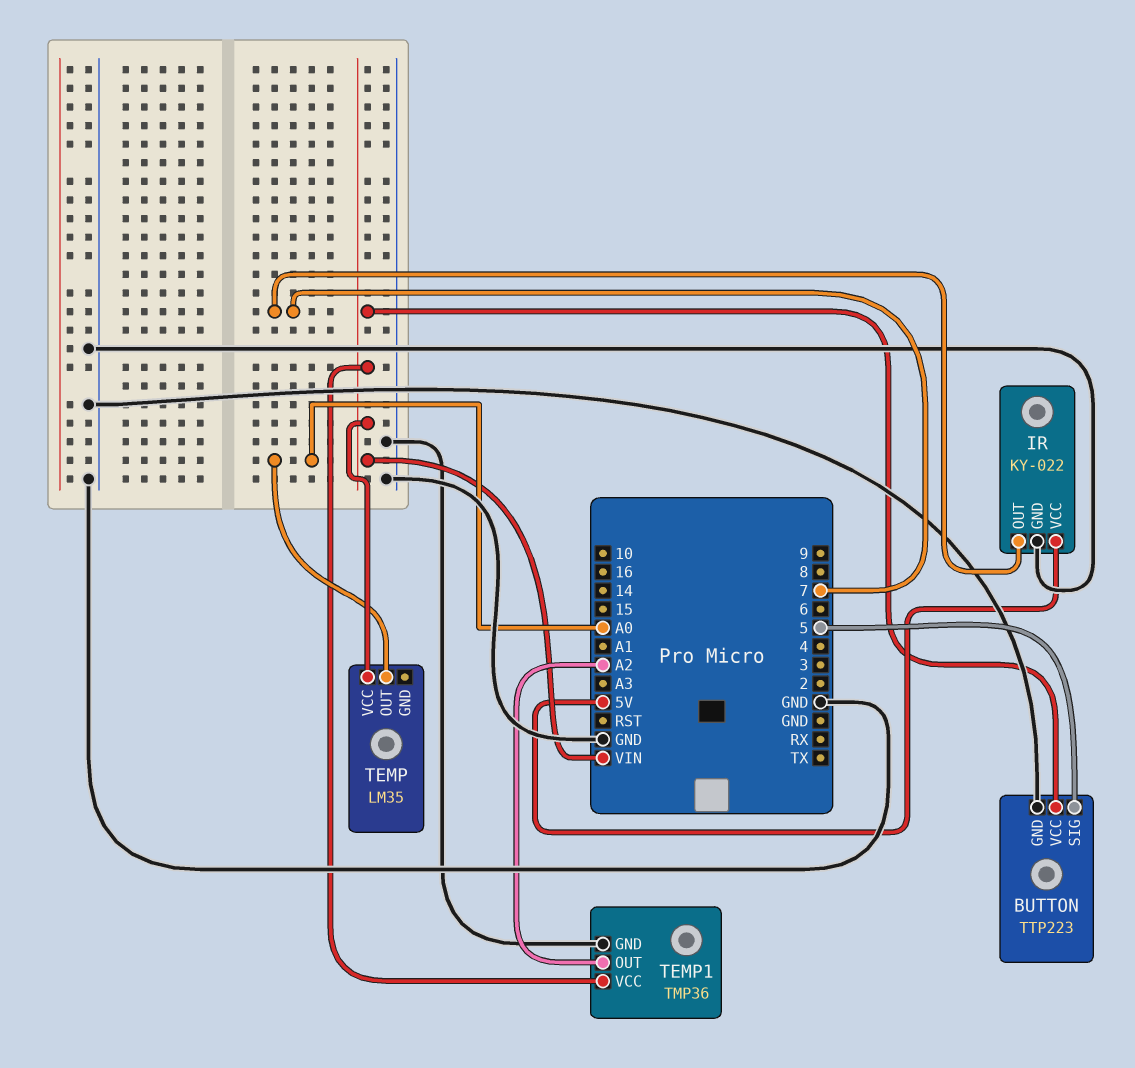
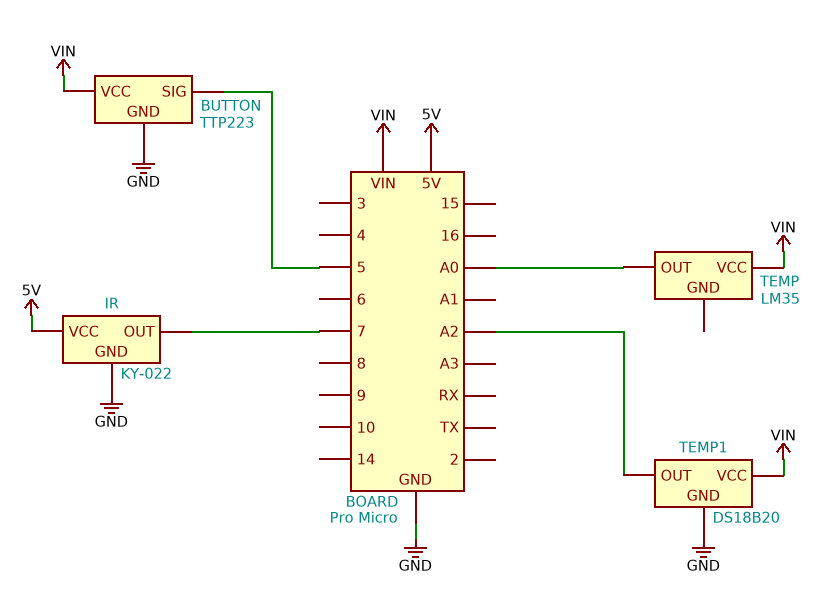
TEMP1: TMP36 -> DS18B20

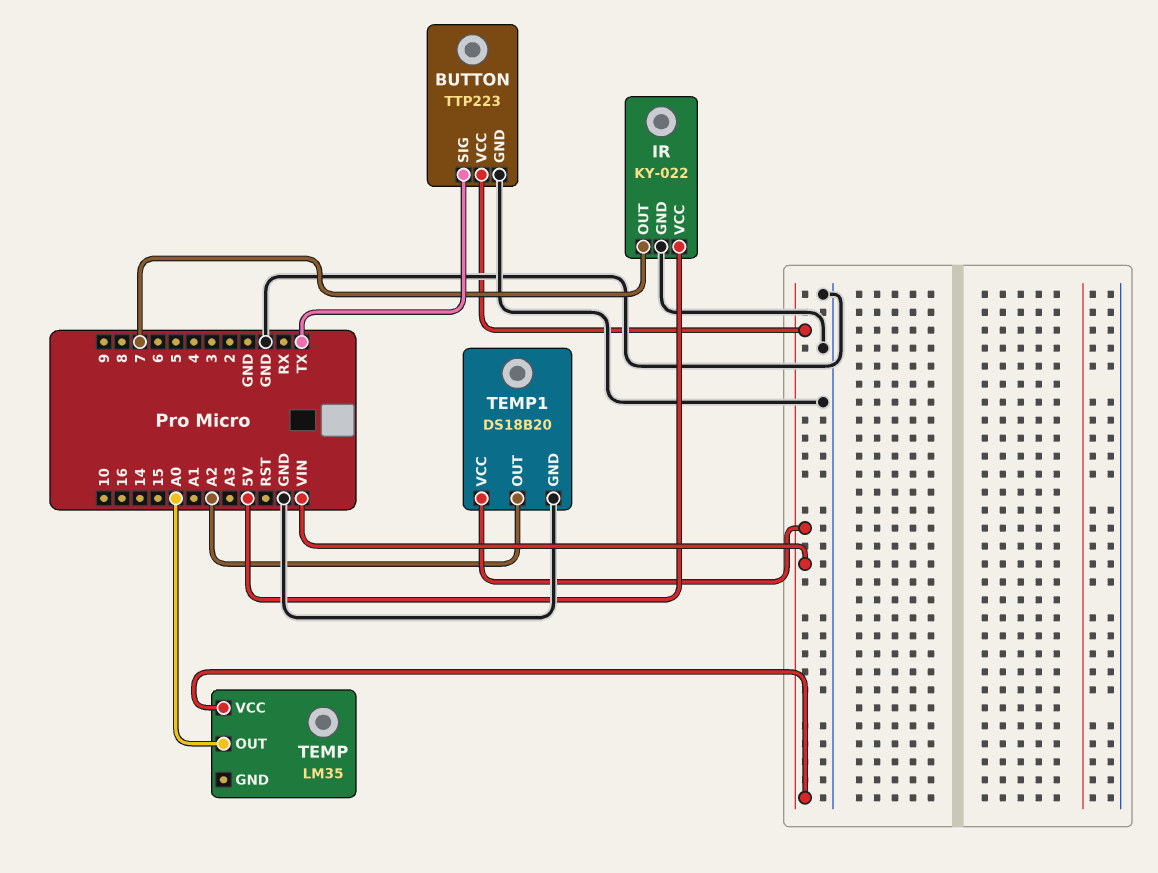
BUTTON pin SIG: 5 -> TX

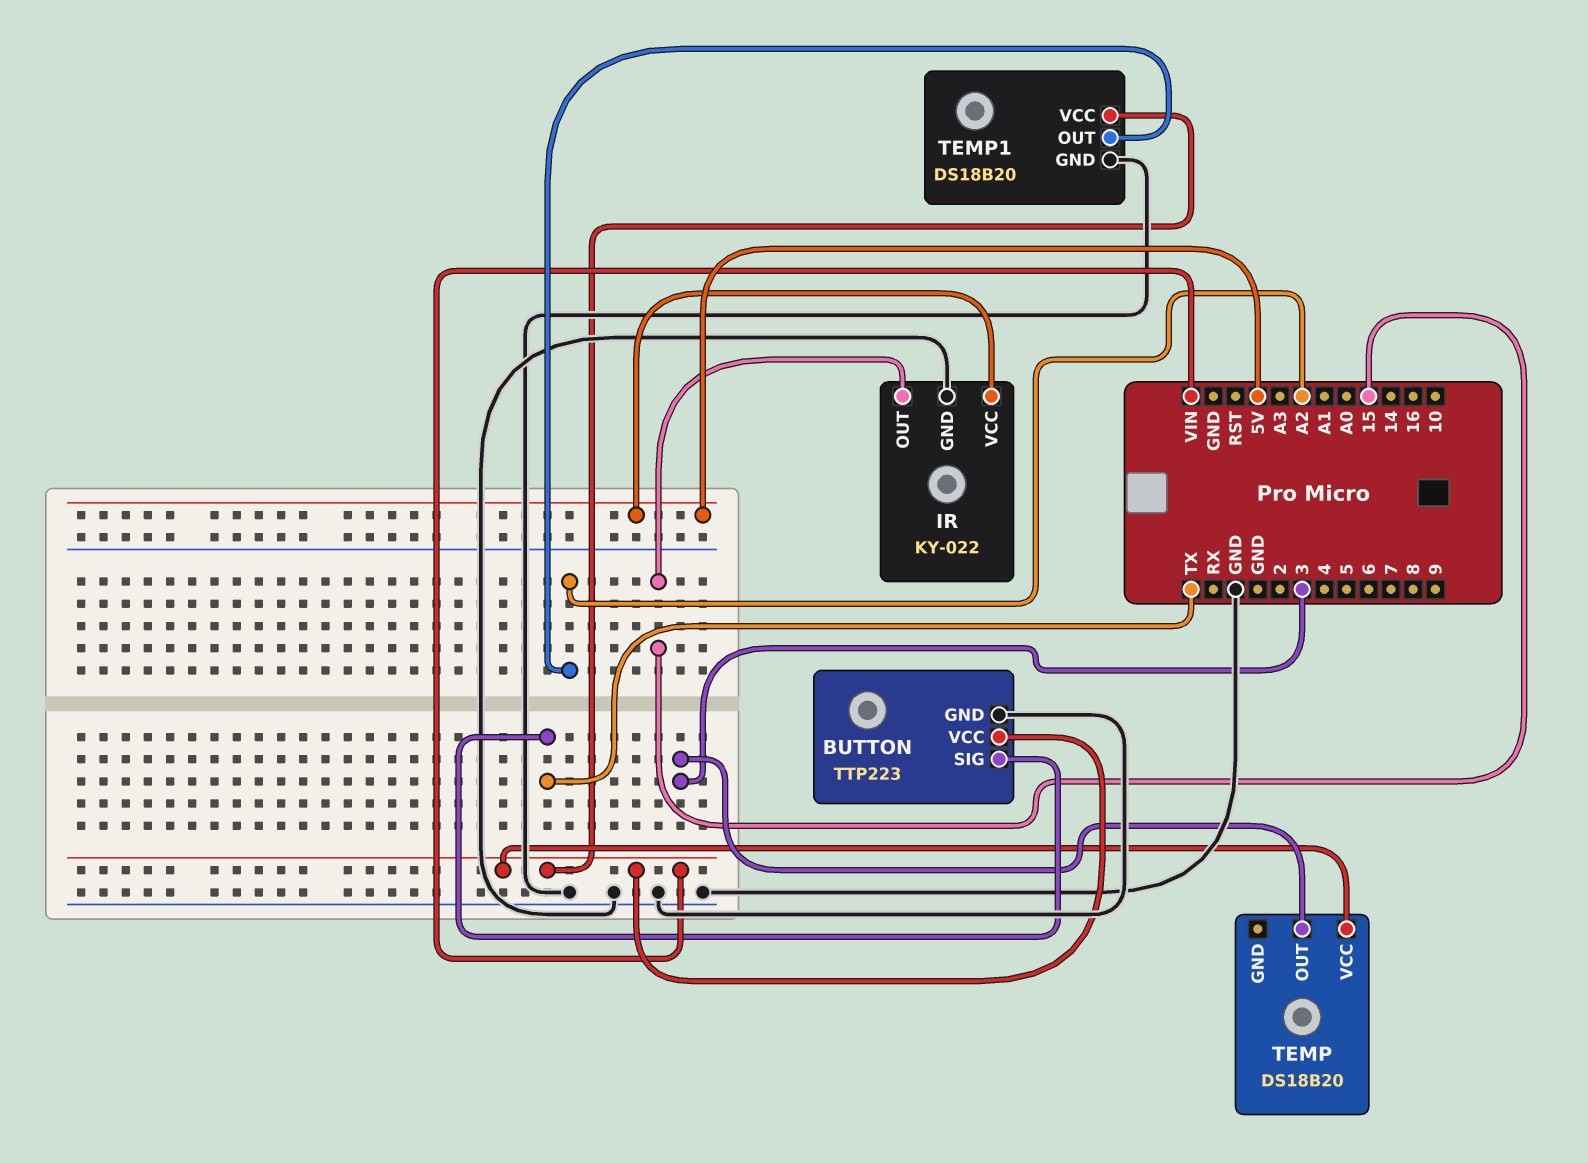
IR pin OUT: 7 -> 15
TEMP: LM35 -> DS18B20
TEMP pin OUT: A0 -> 3

